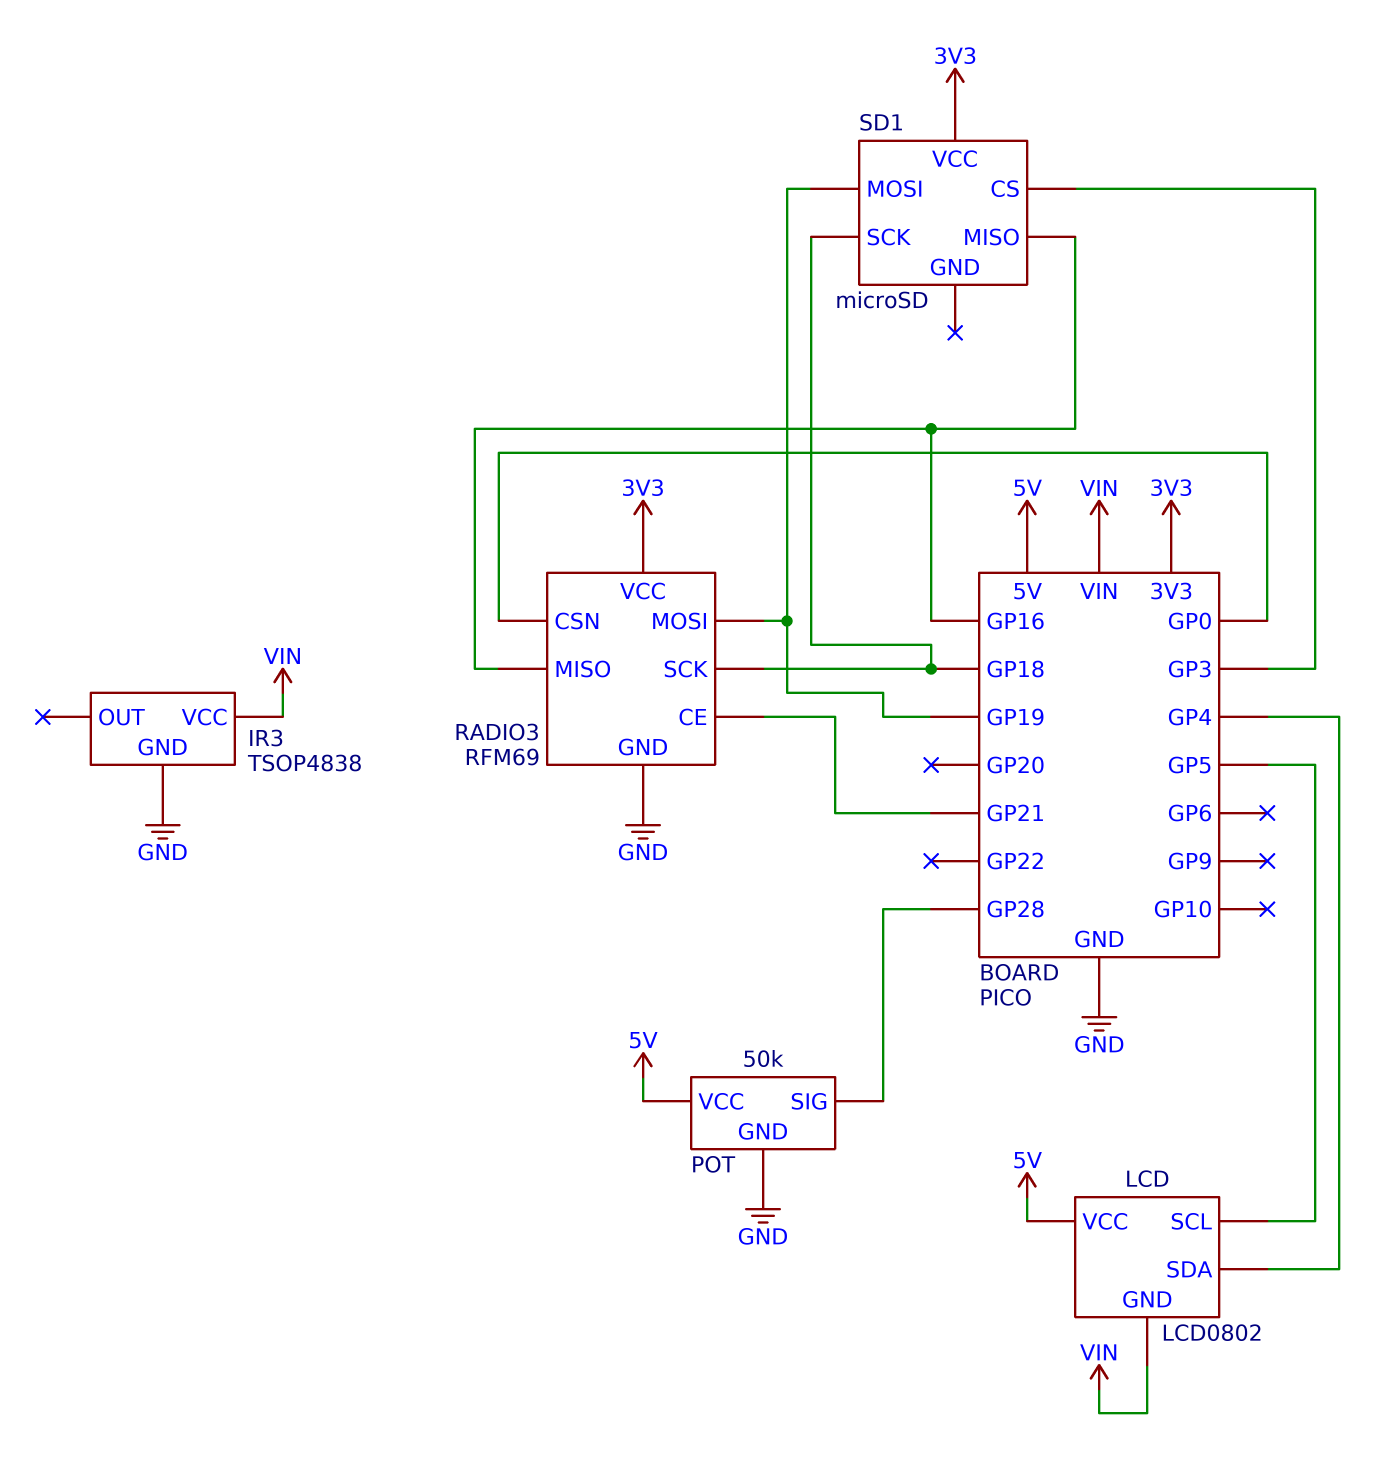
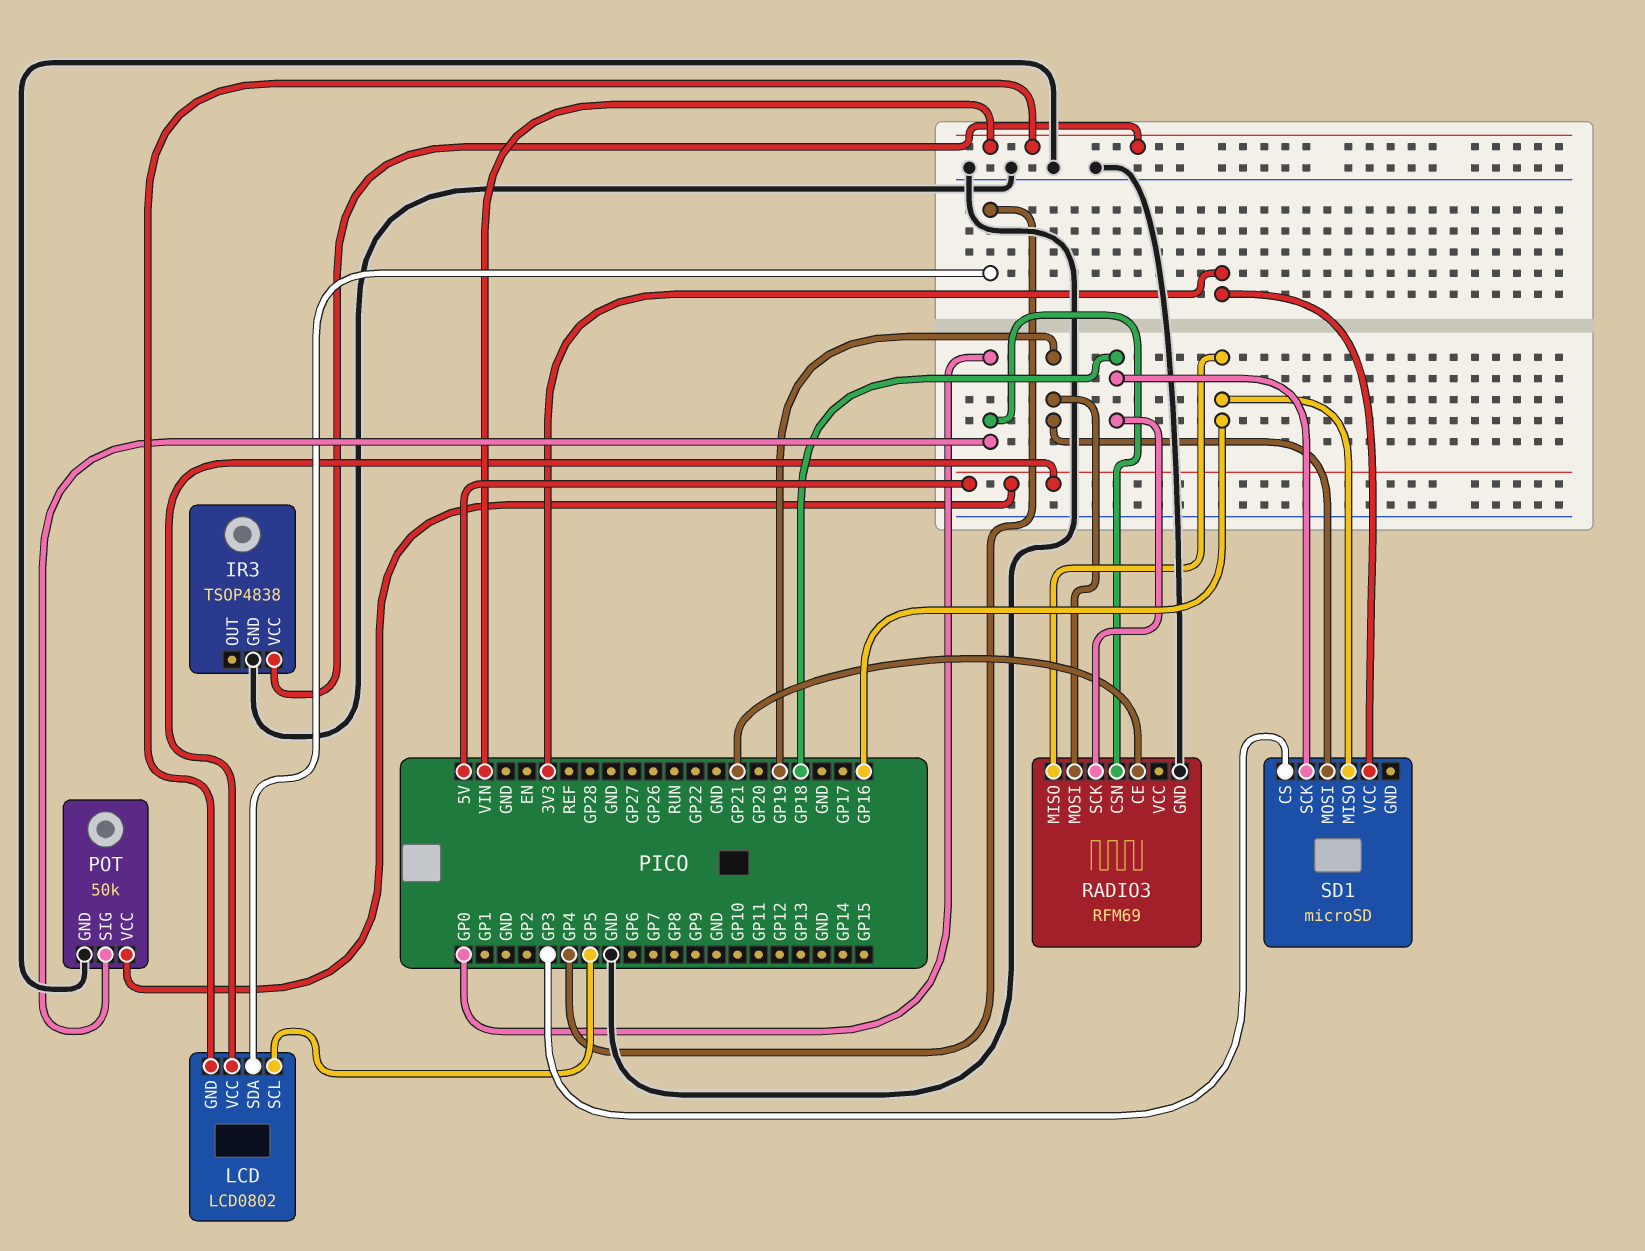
POT pin SIG: GP28 -> GP0
RADIO3 pin VCC: 3V3 -> none

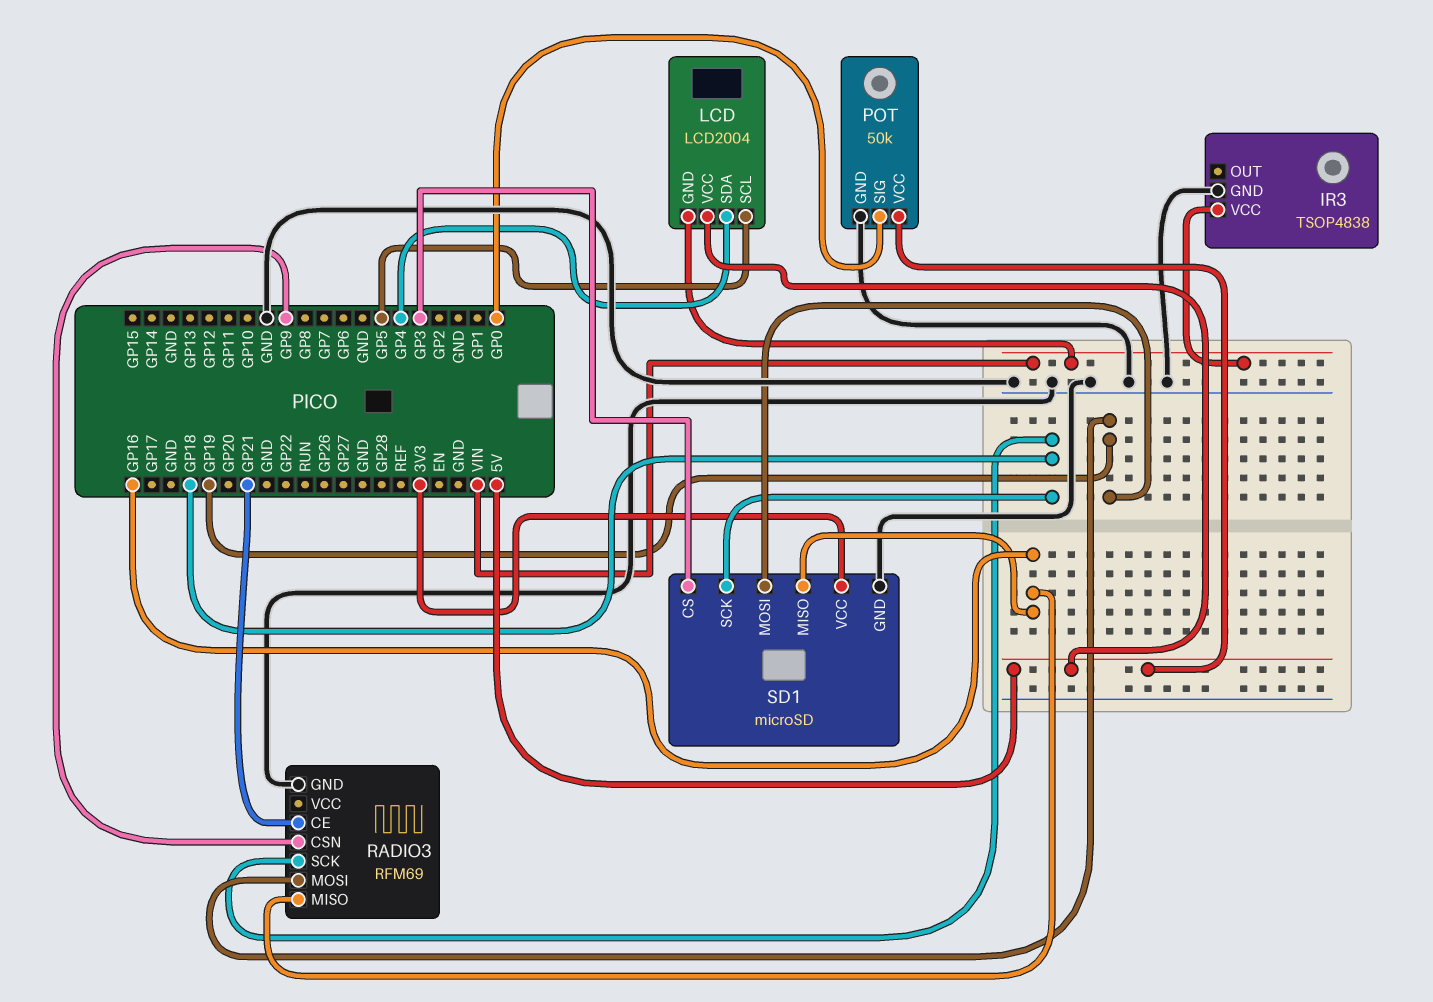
LCD: LCD0802 -> LCD2004
RADIO3 pin CSN: GP0 -> GP9
SD1 pin GND: none -> GND

